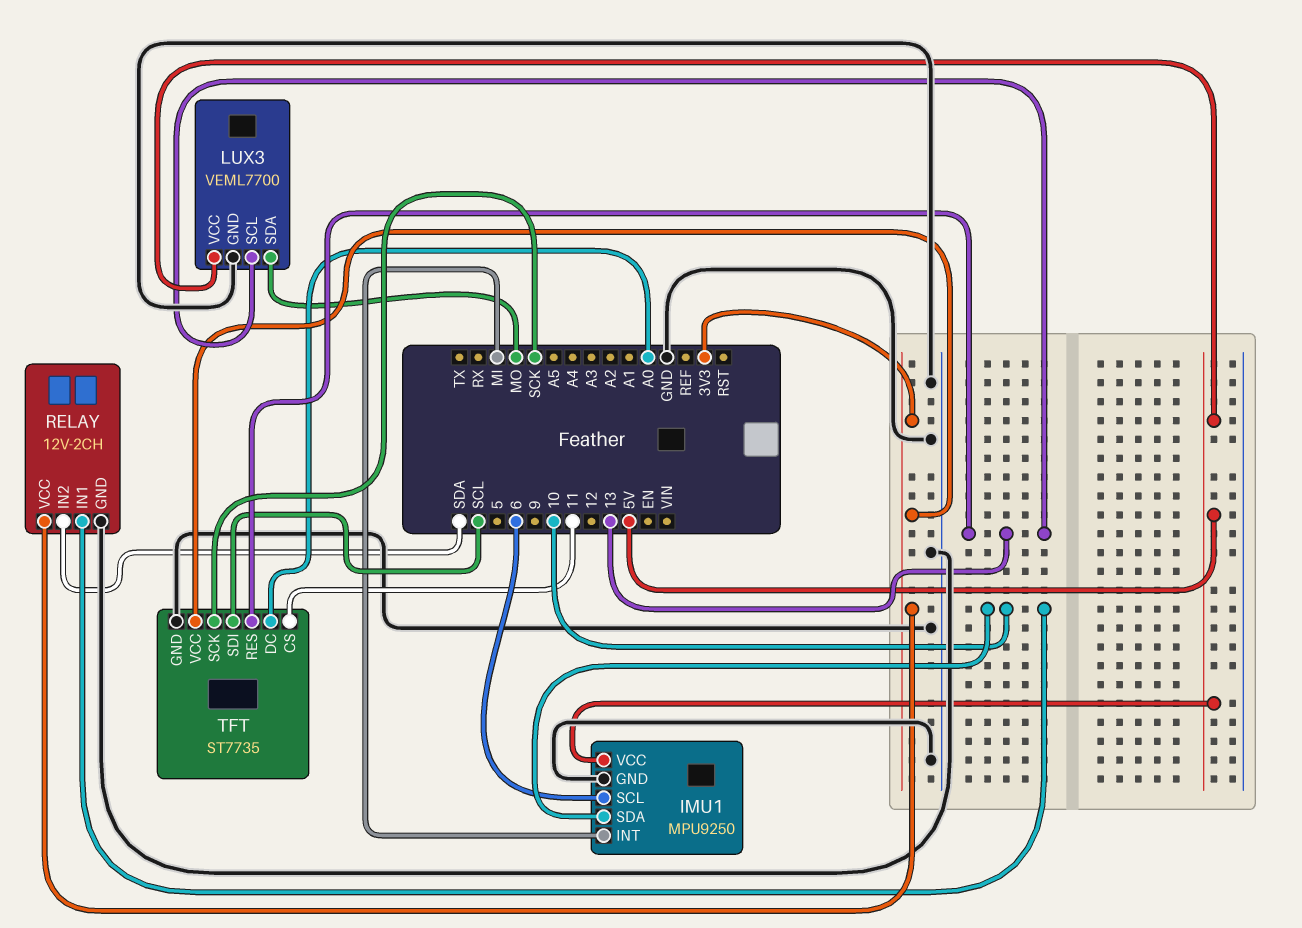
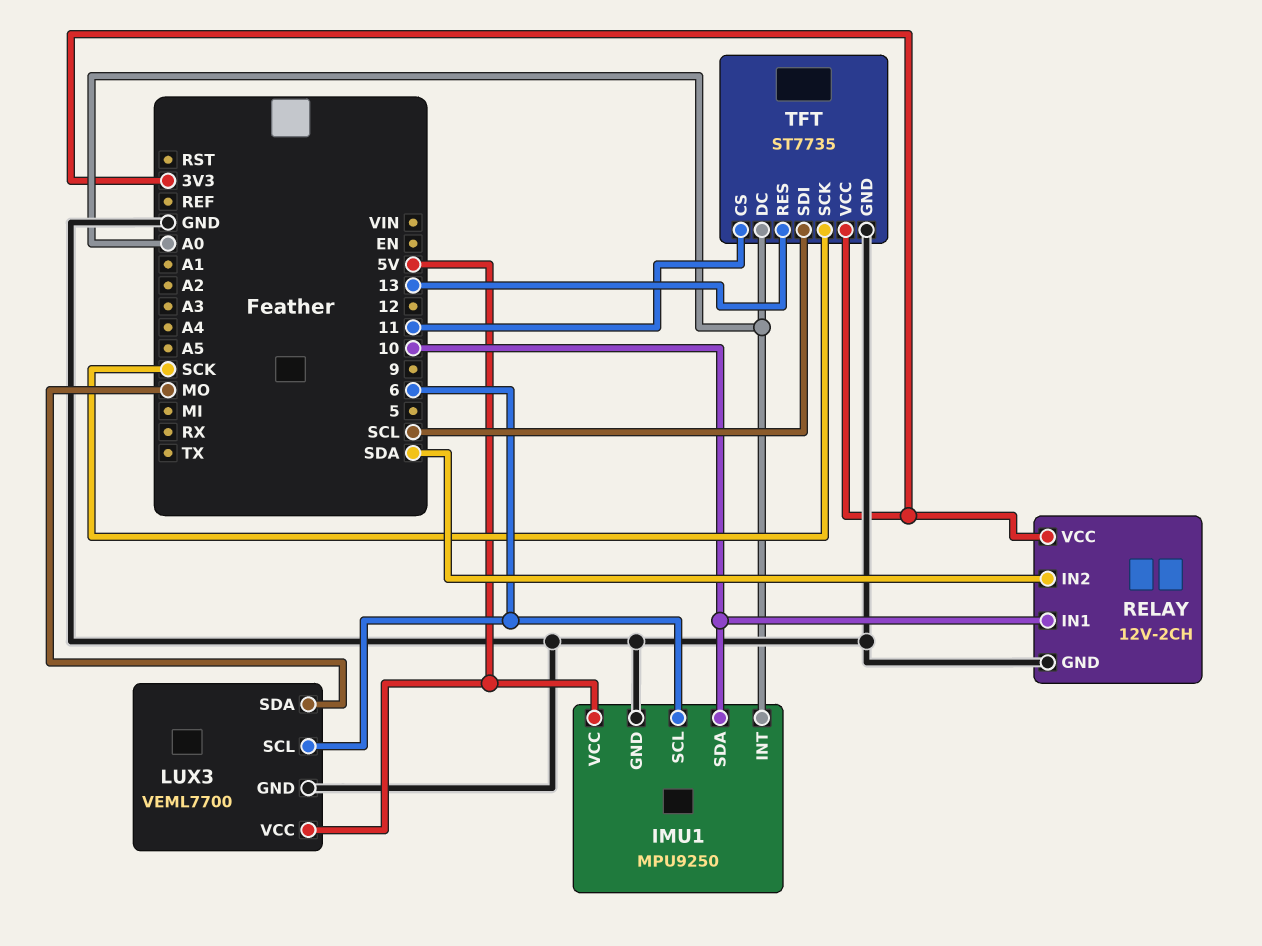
IMU1 pin INT: MI -> A0
LUX3 pin SCL: 13 -> 6

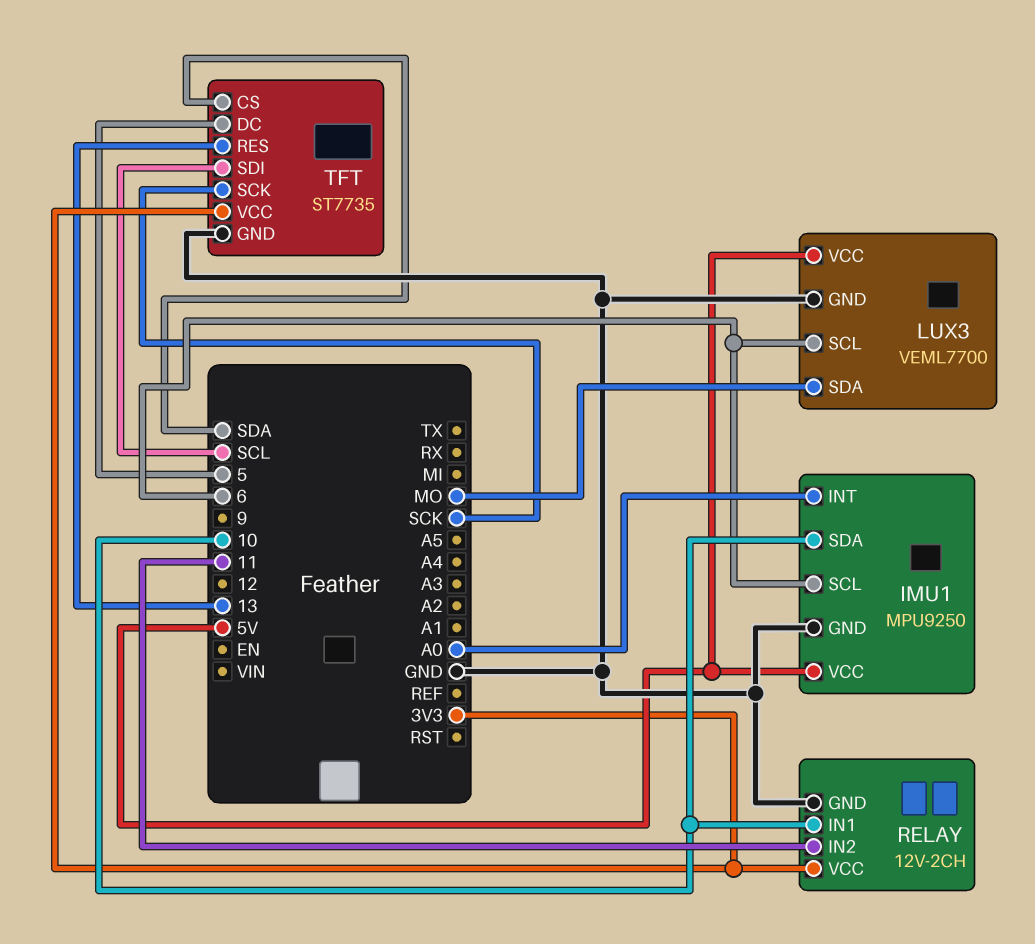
RELAY pin IN2: SDA -> 11
TFT pin CS: 11 -> SDA
TFT pin DC: A0 -> 5

